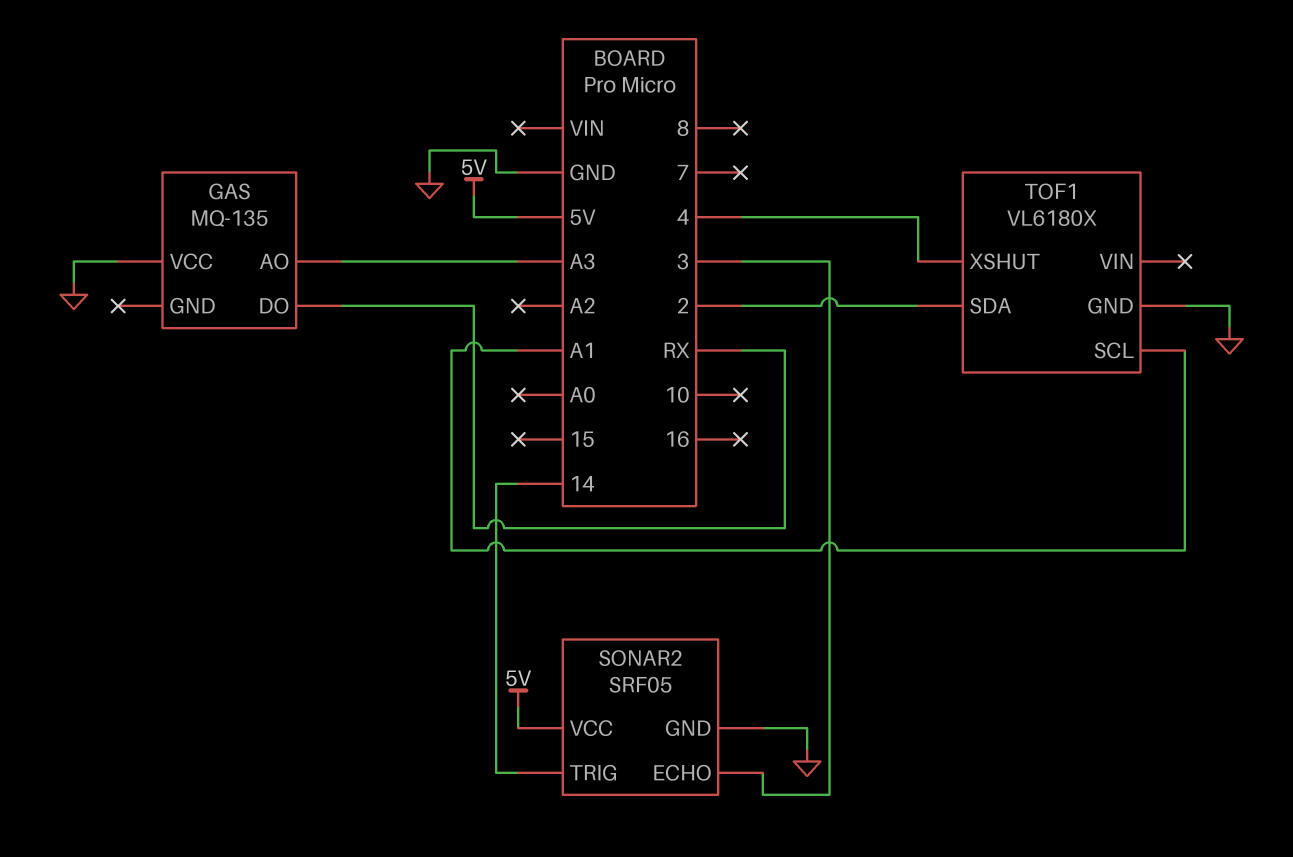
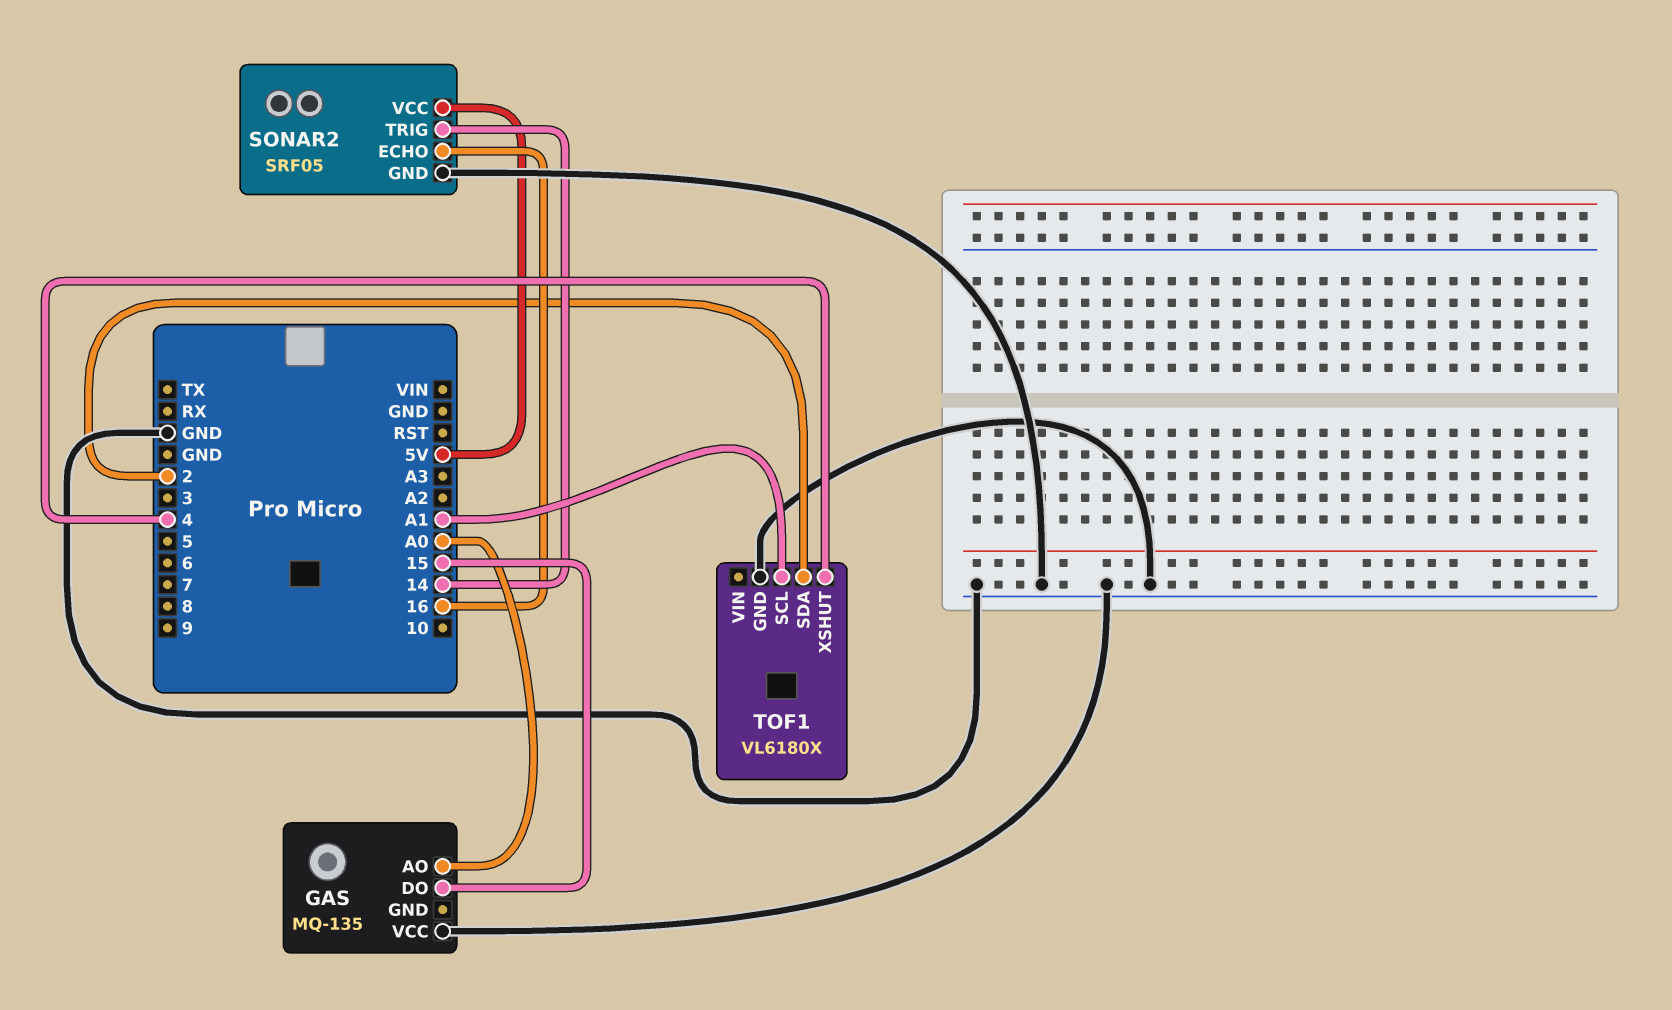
GAS pin AO: A3 -> A0
GAS pin DO: RX -> 15
SONAR2 pin ECHO: 3 -> 16

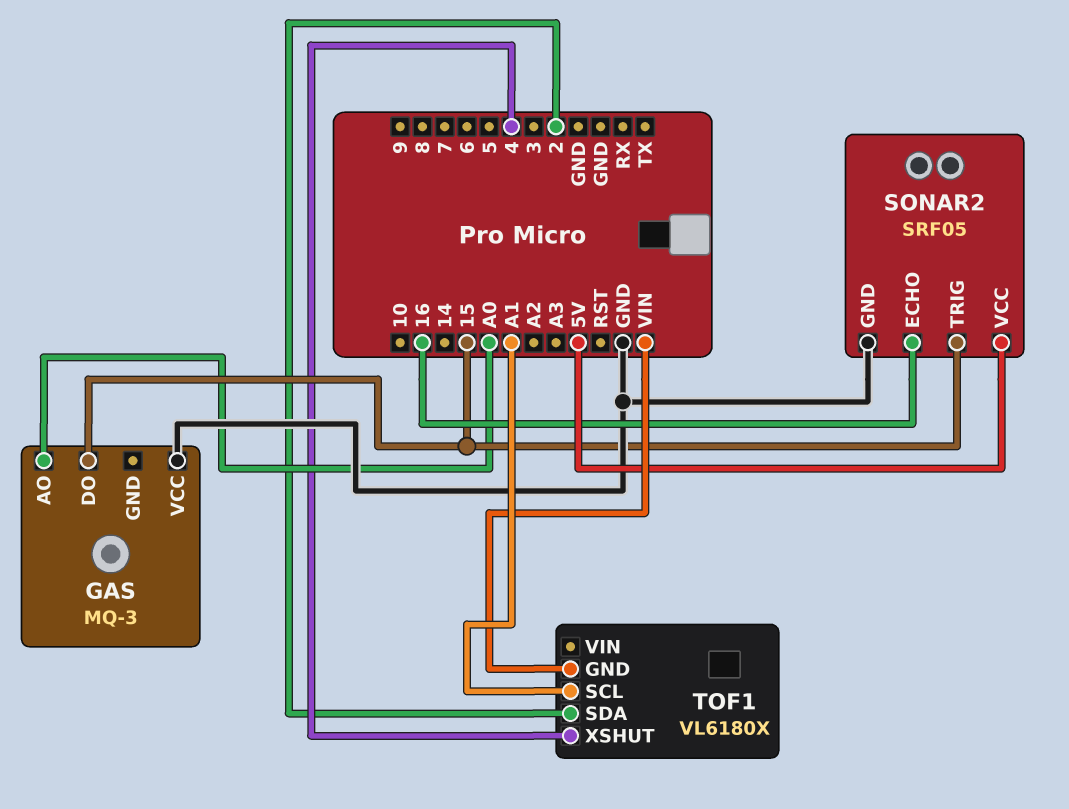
GAS: MQ-135 -> MQ-3
SONAR2 pin TRIG: 14 -> 15
TOF1 pin GND: GND -> VIN

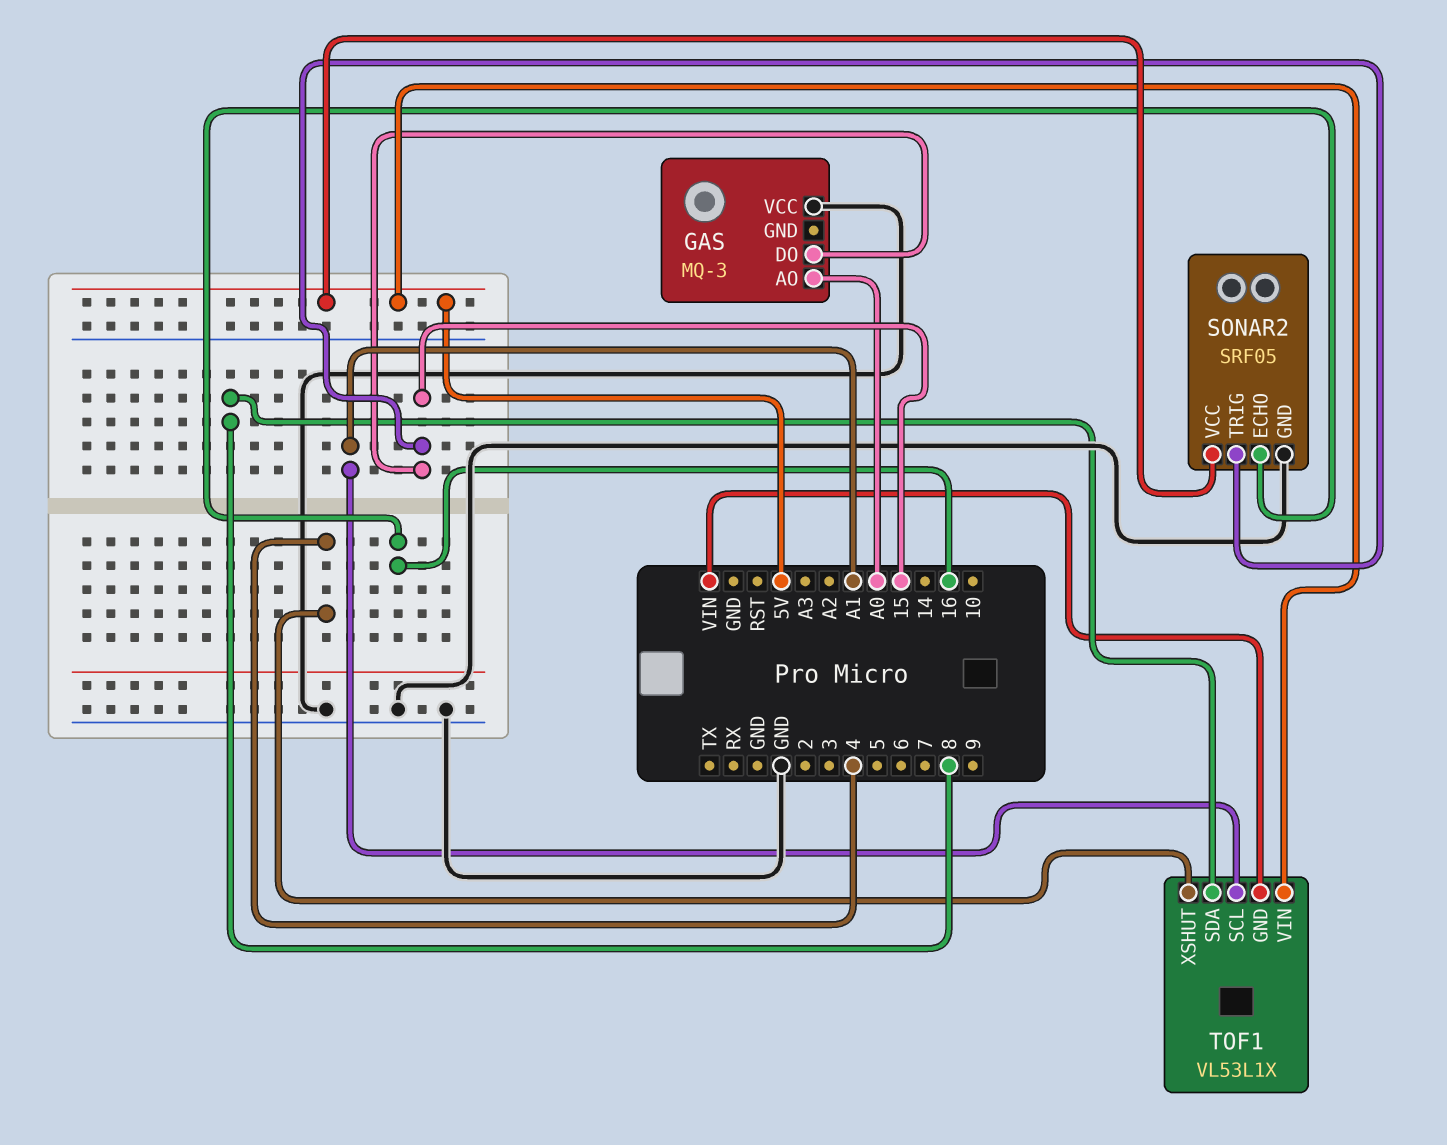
TOF1: VL6180X -> VL53L1X
TOF1 pin SDA: 2 -> 8
TOF1 pin VIN: none -> 5V

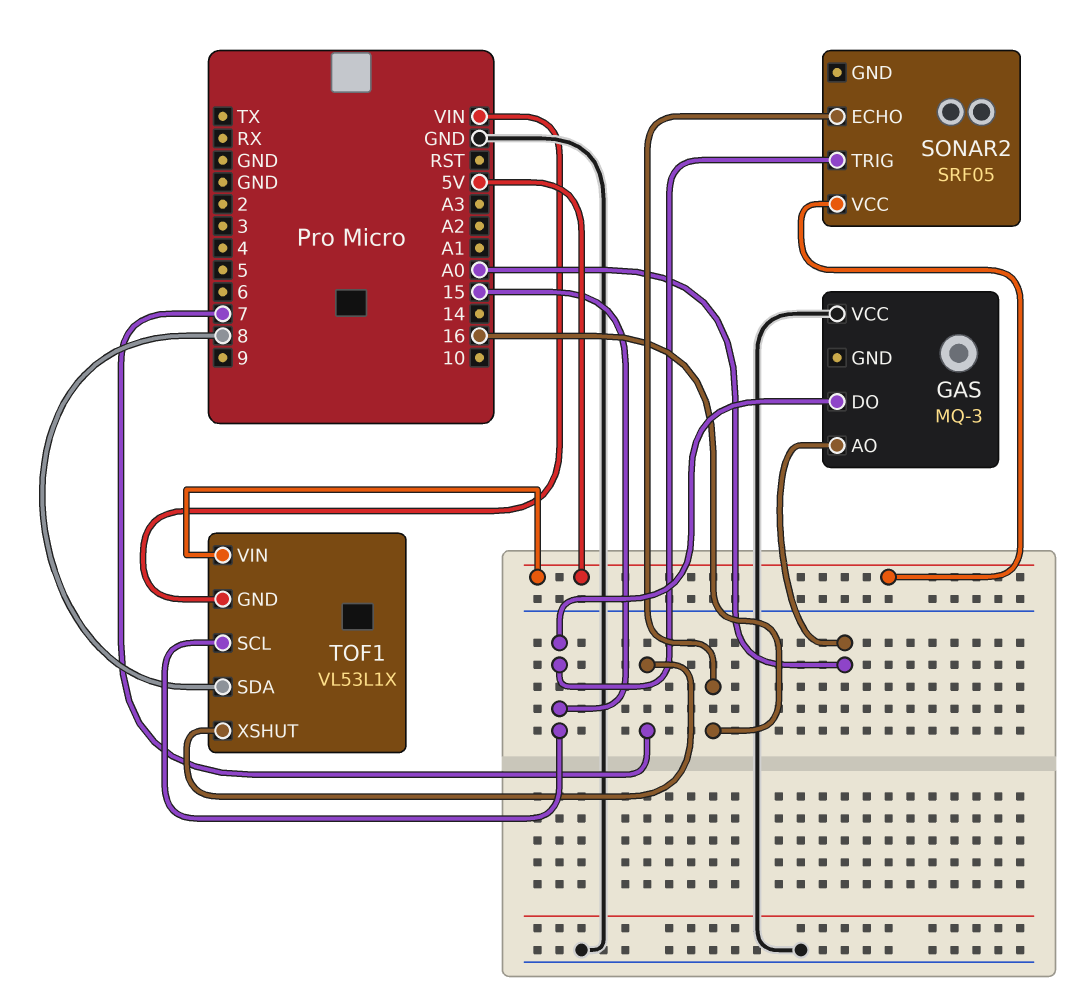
SONAR2 pin GND: GND -> none
TOF1 pin SCL: A1 -> 15
TOF1 pin XSHUT: 4 -> 7

